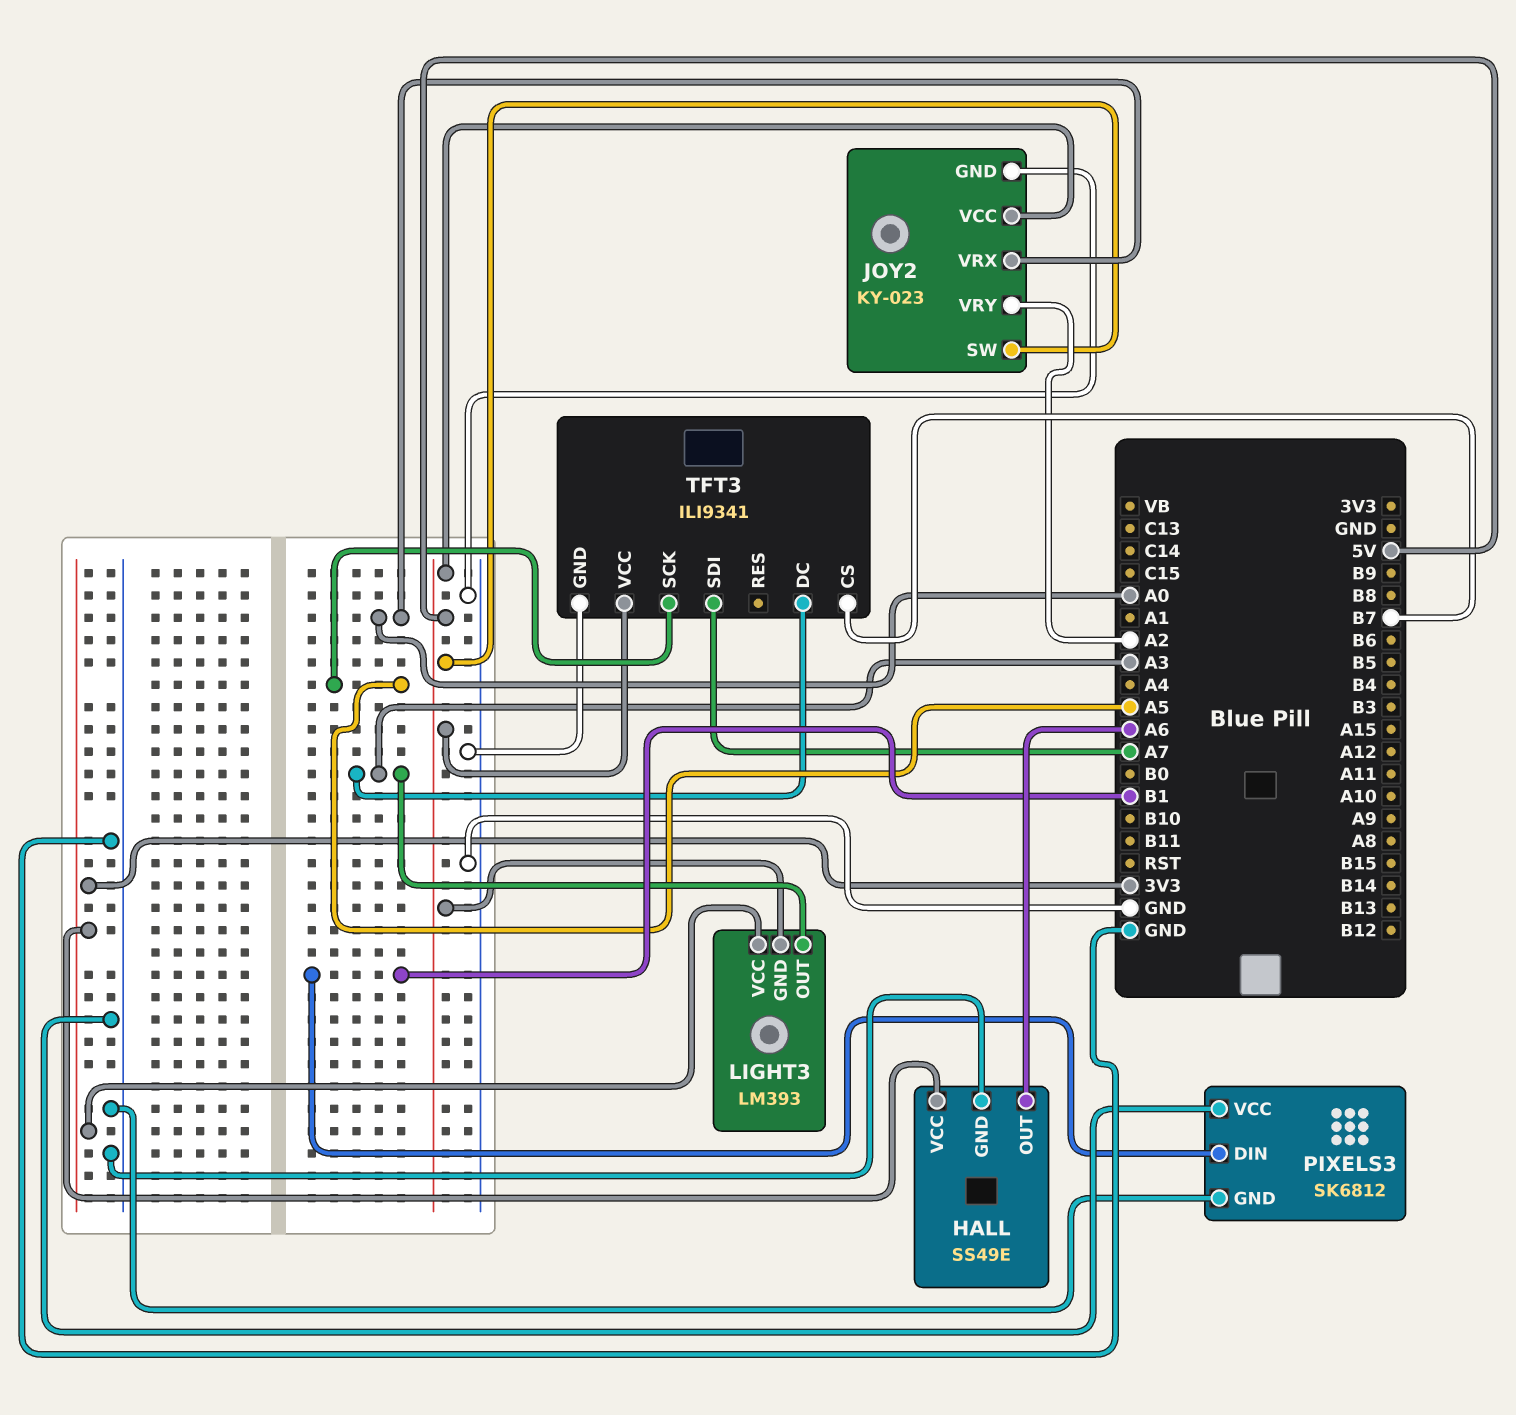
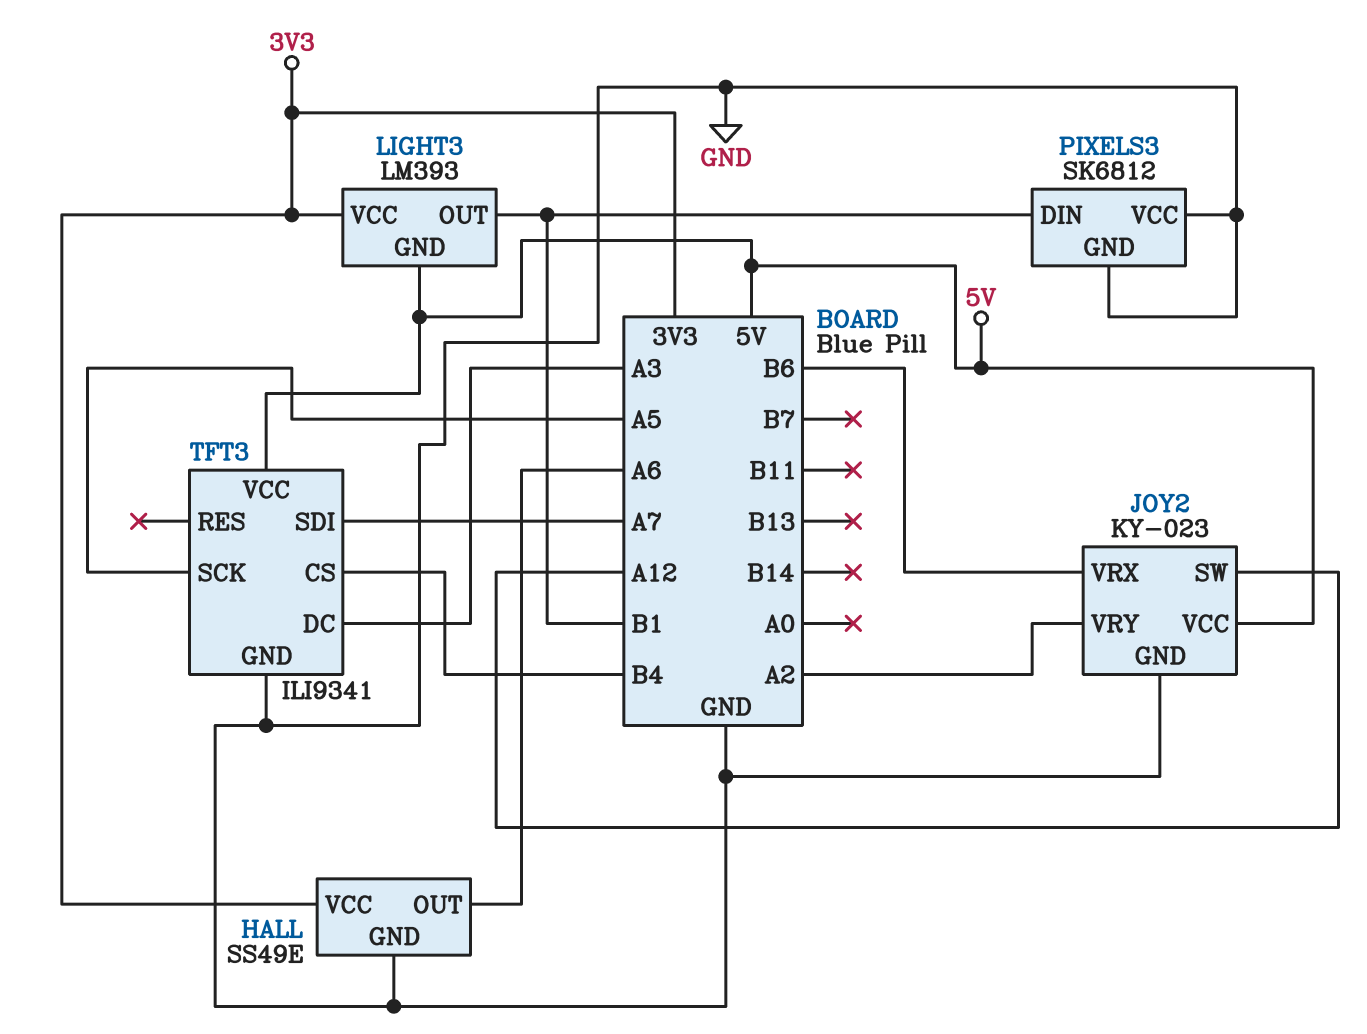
JOY2 pin SW: 5V -> A12
JOY2 pin VRX: A0 -> B6
LIGHT3 pin OUT: A3 -> B1
TFT3 pin CS: B7 -> B4

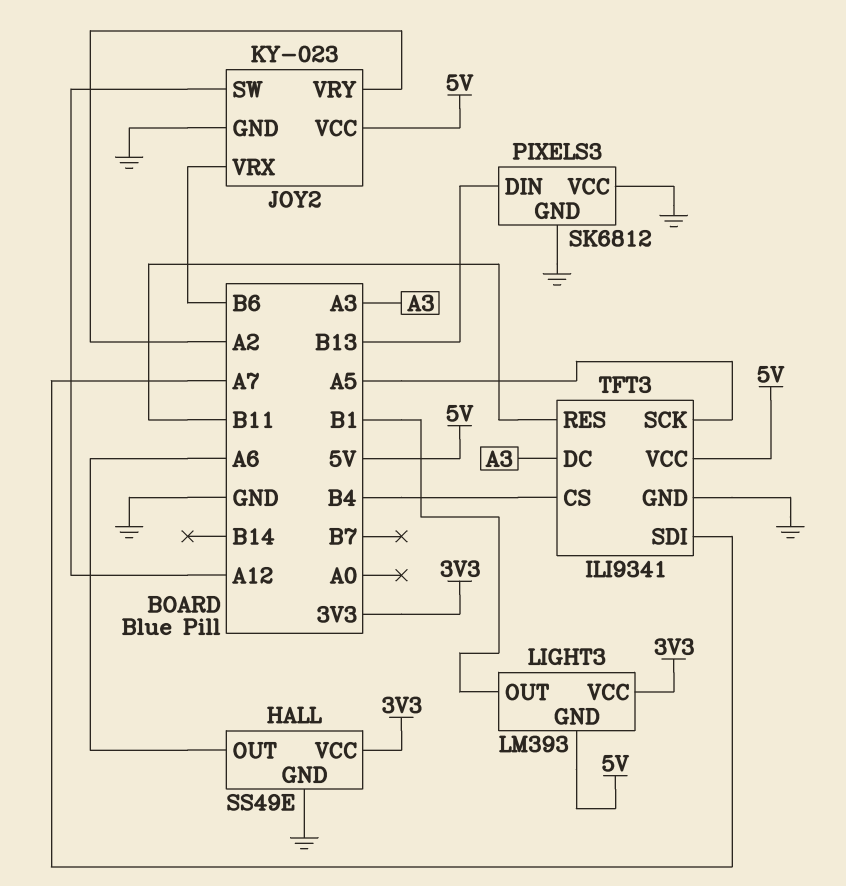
PIXELS3 pin DIN: B1 -> B13
TFT3 pin RES: none -> B11

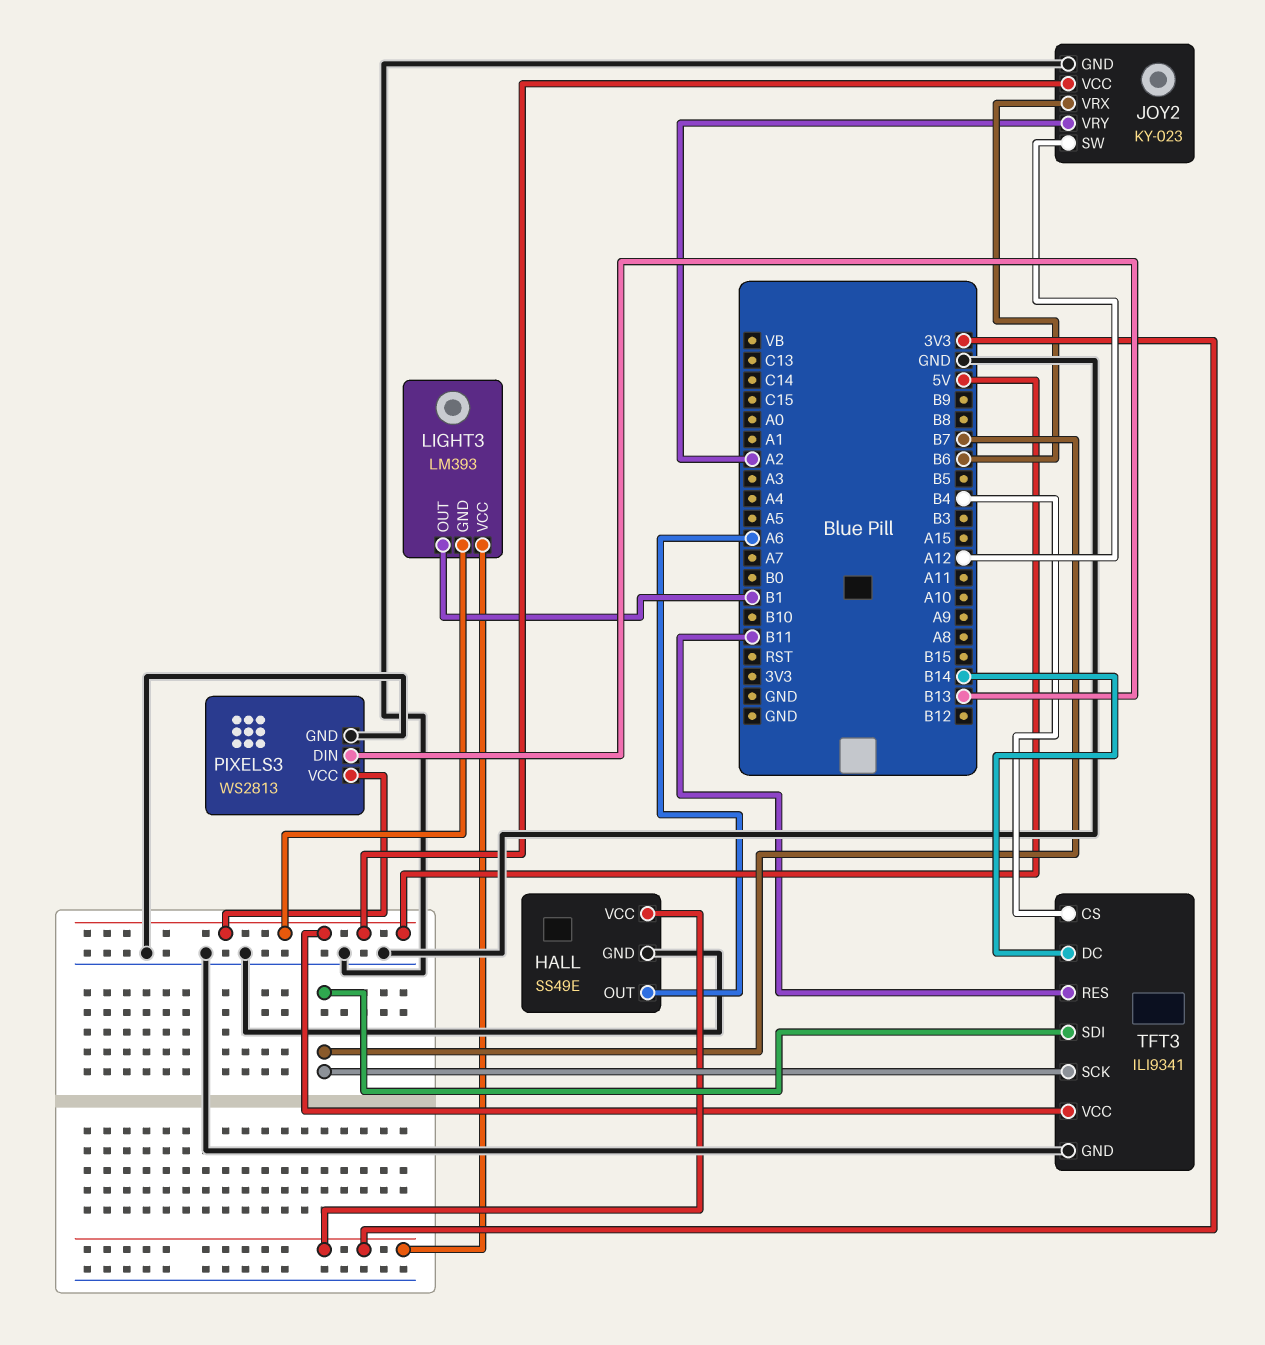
PIXELS3: SK6812 -> WS2813
PIXELS3 pin VCC: GND -> 5V
TFT3 pin DC: A3 -> B14
TFT3 pin SCK: A5 -> B7
TFT3 pin SDI: A7 -> B7

